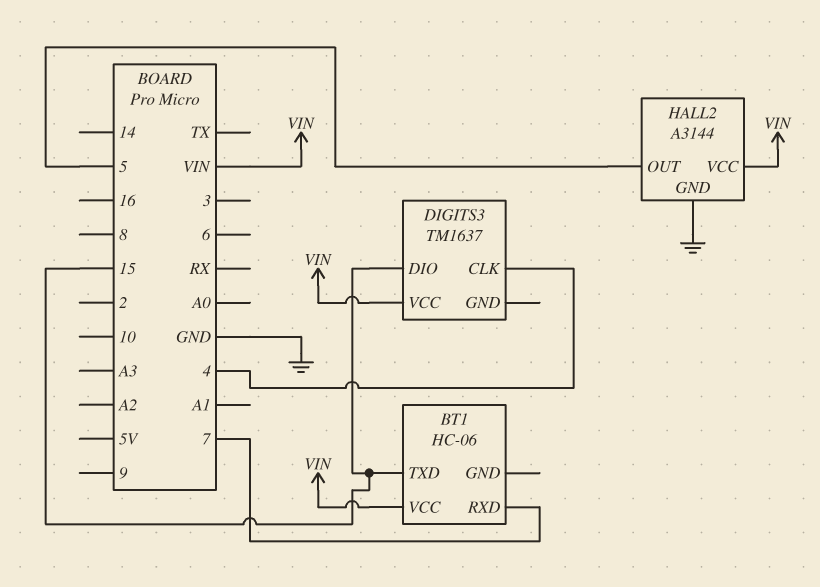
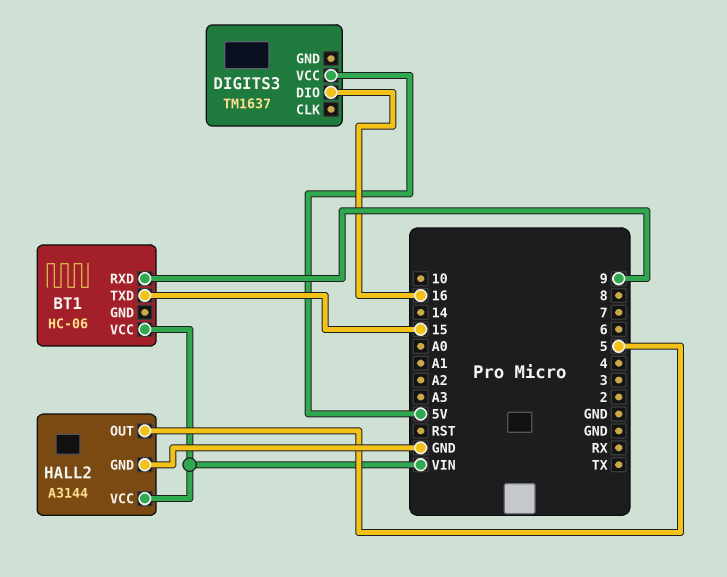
BT1 pin RXD: 7 -> 9
DIGITS3 pin CLK: 4 -> none
DIGITS3 pin DIO: 15 -> 16
DIGITS3 pin VCC: VIN -> 5V

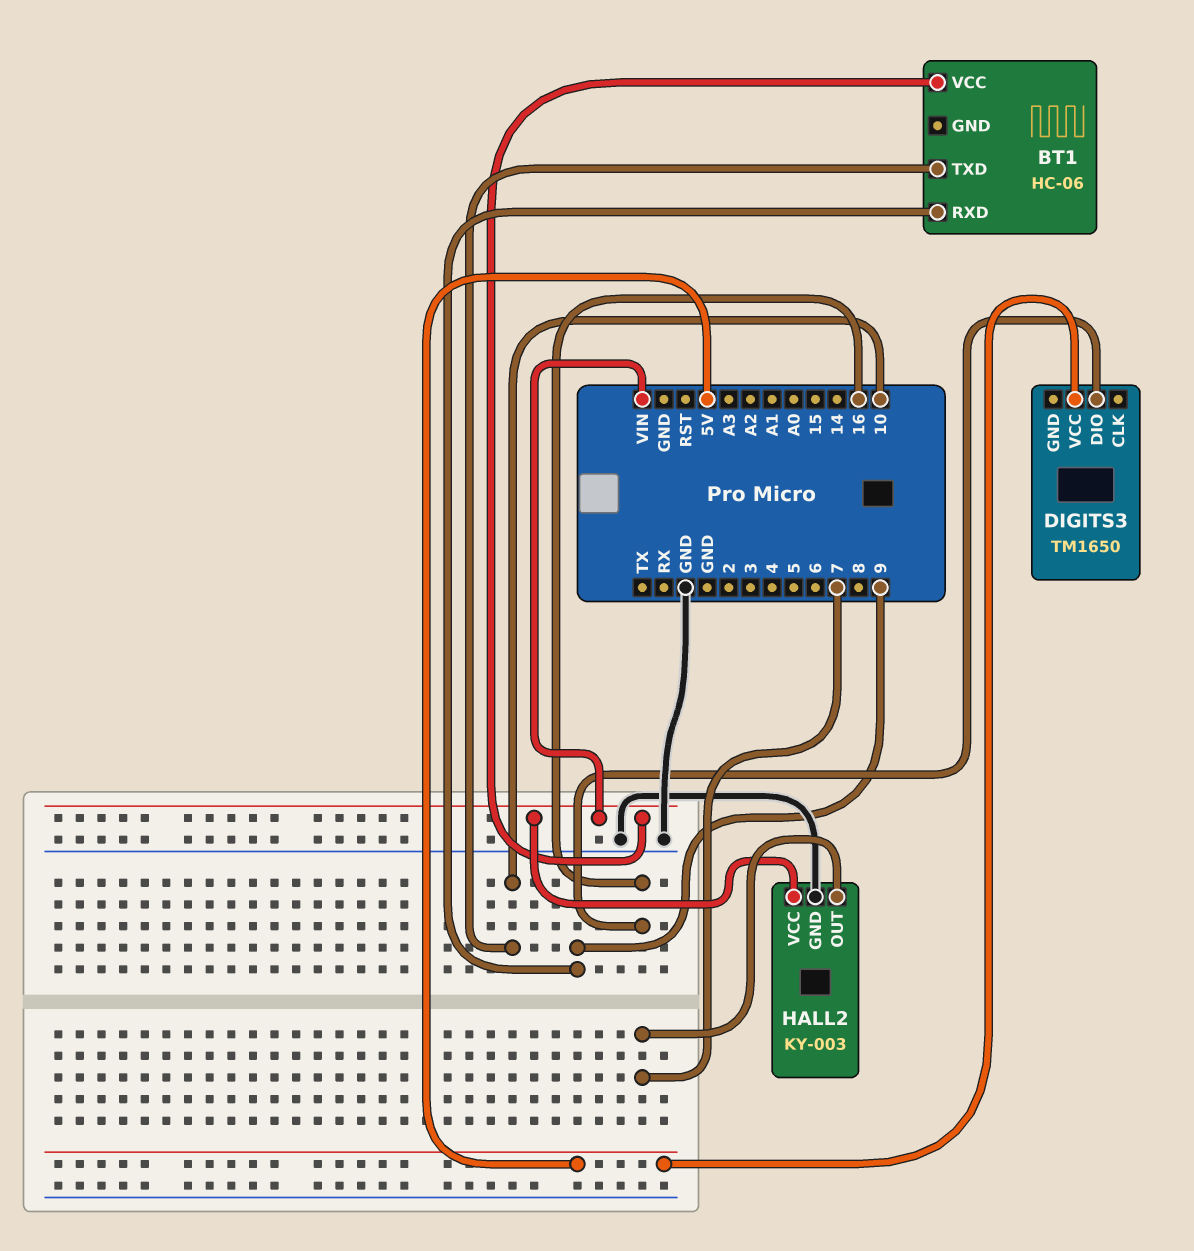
BT1 pin TXD: 15 -> 10
DIGITS3: TM1637 -> TM1650
HALL2: A3144 -> KY-003
HALL2 pin OUT: 5 -> 7

